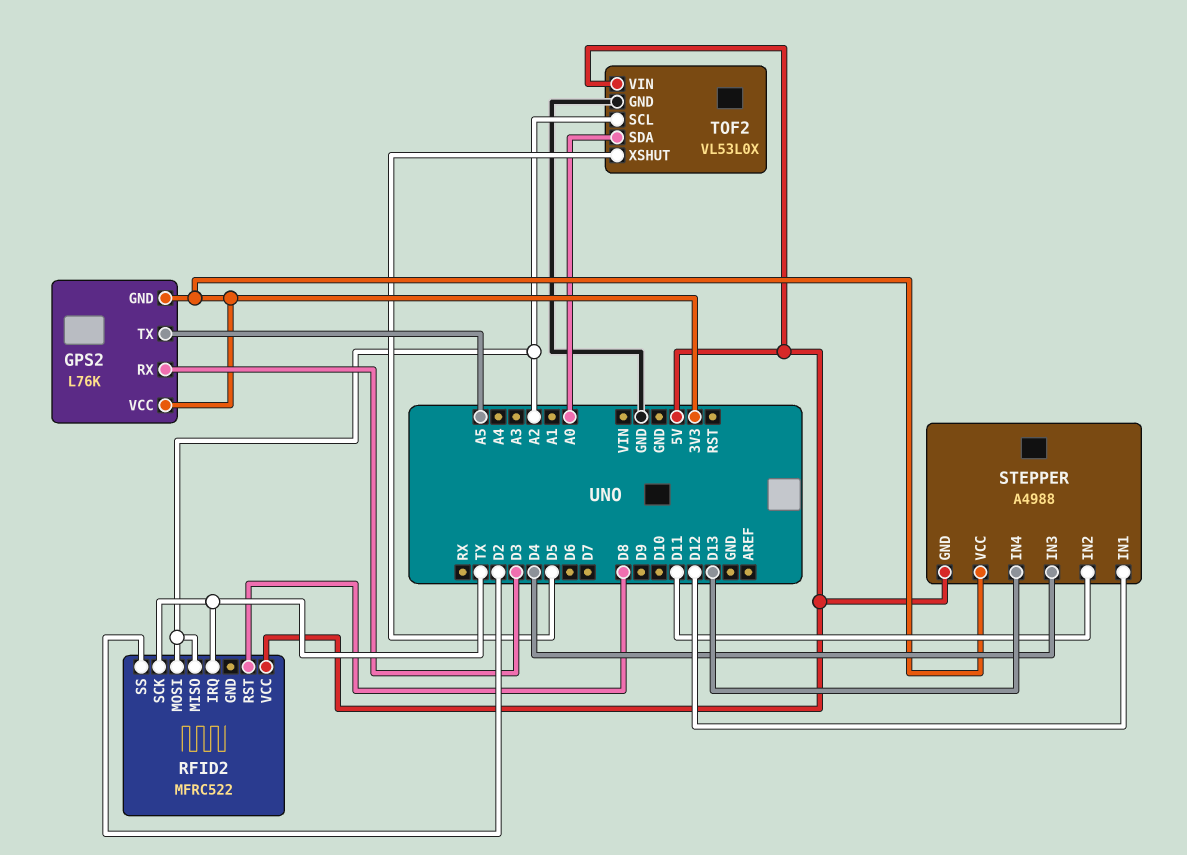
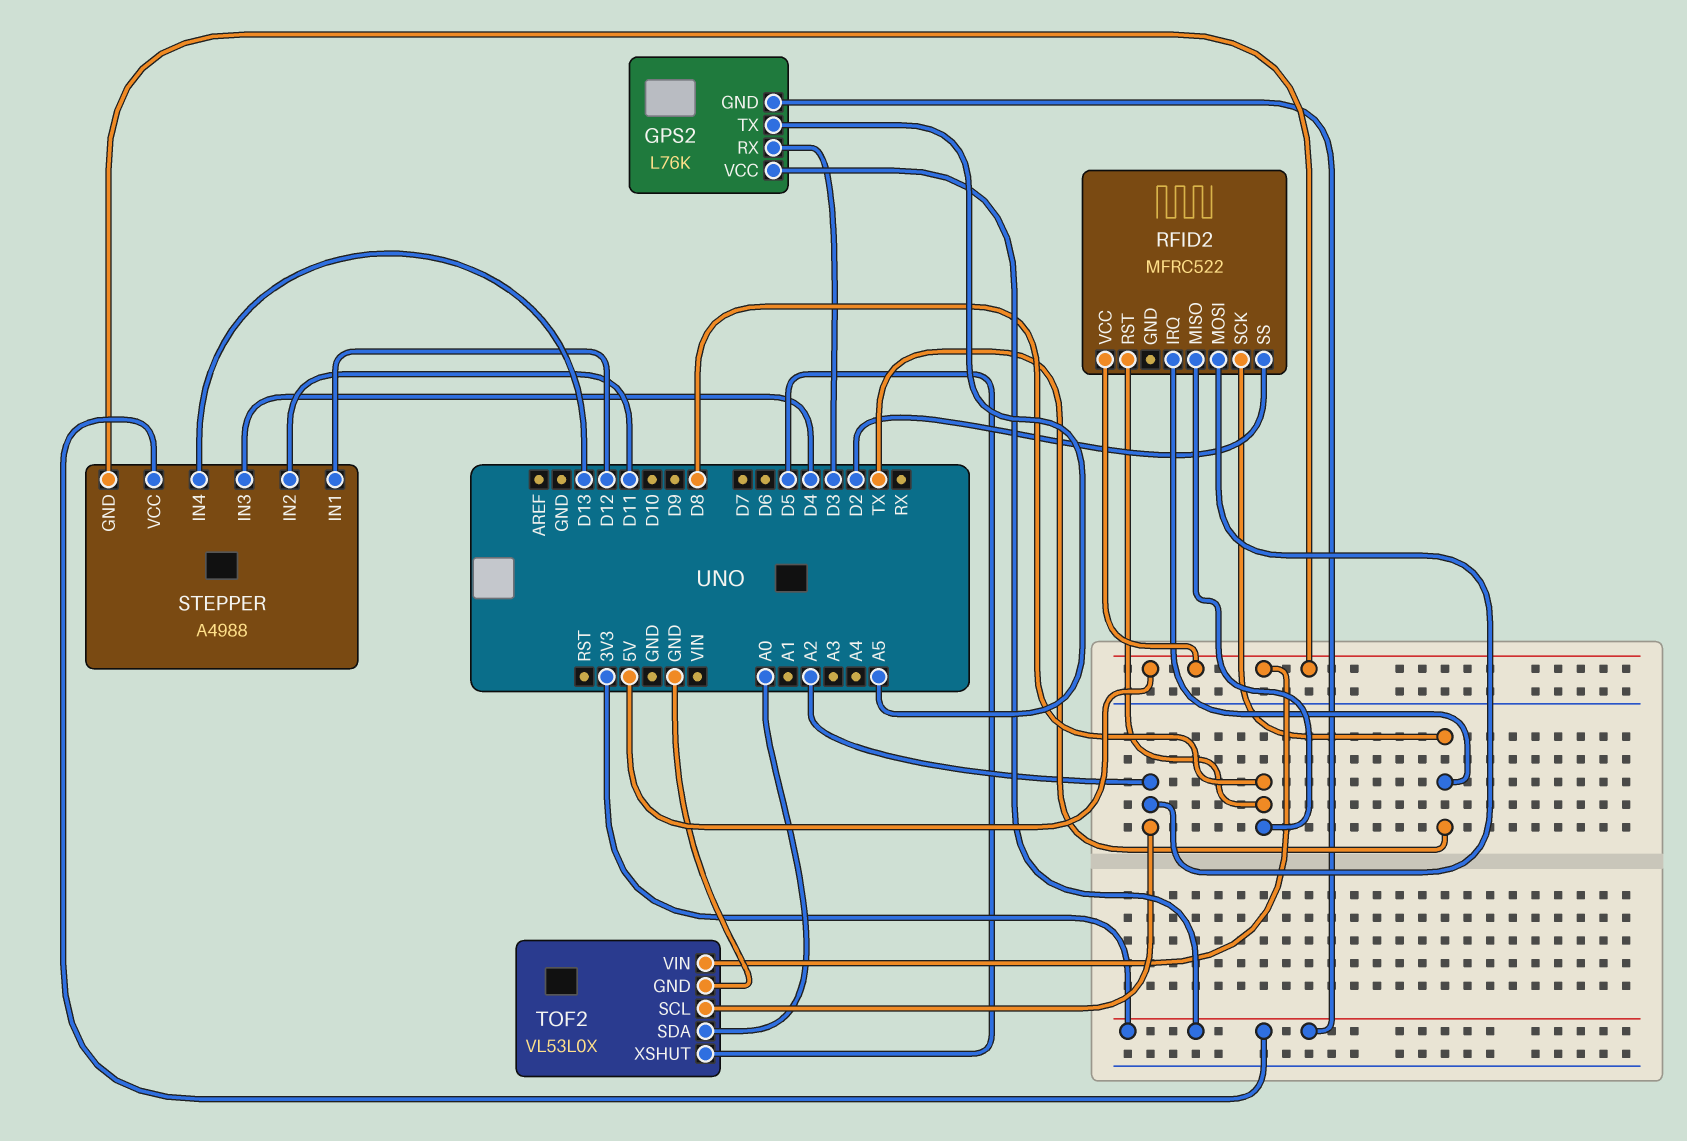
RFID2 pin MISO: A2 -> D8

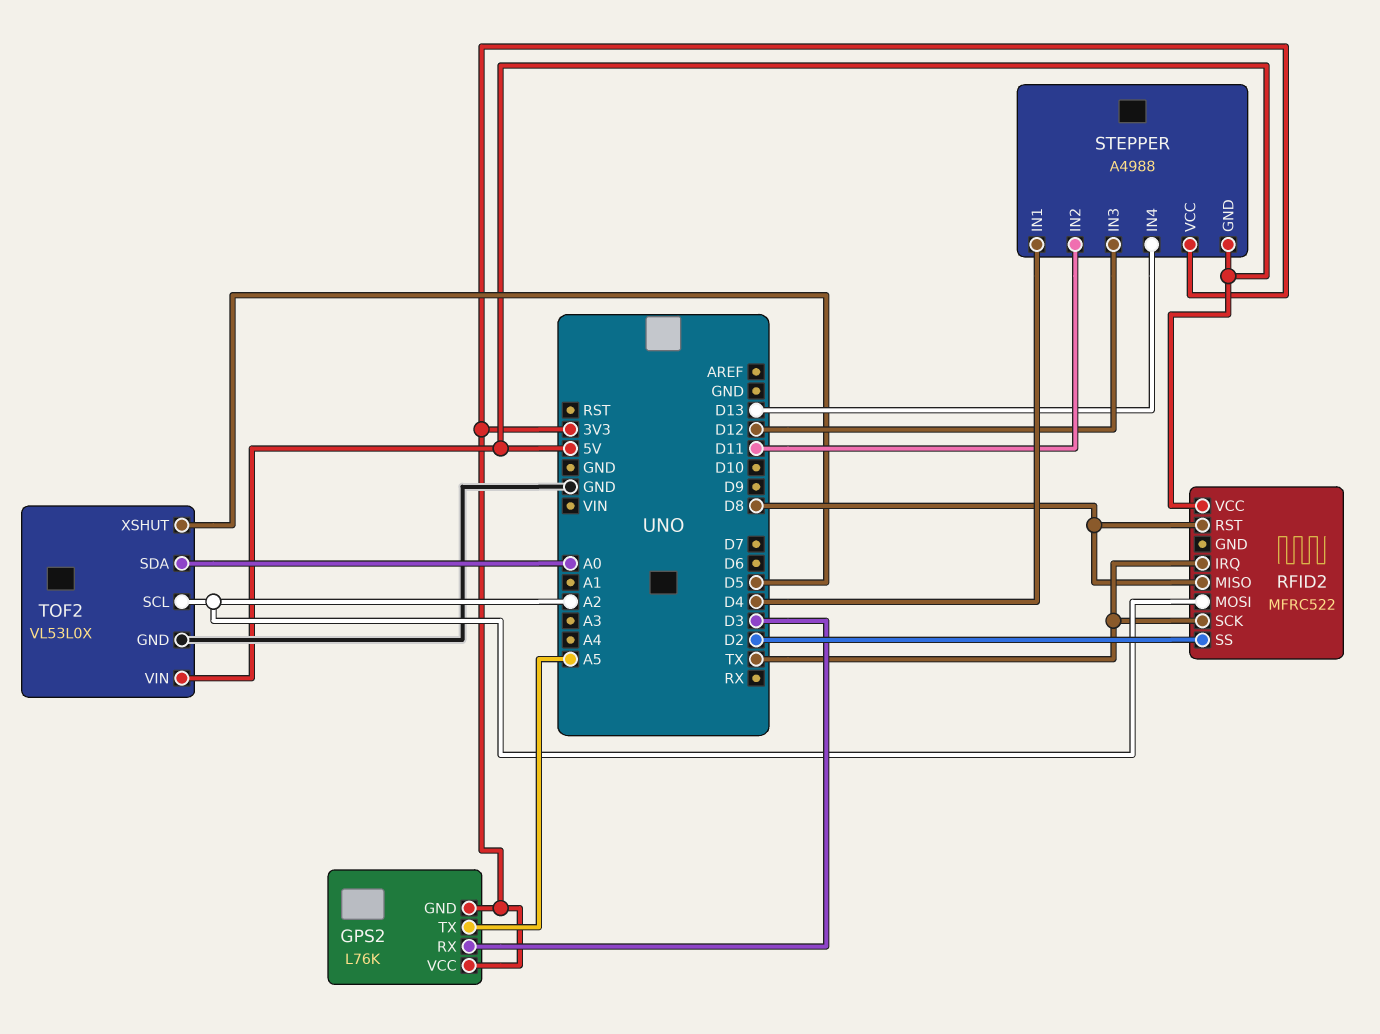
STEPPER pin IN1: D12 -> D4
STEPPER pin IN3: D4 -> D12

